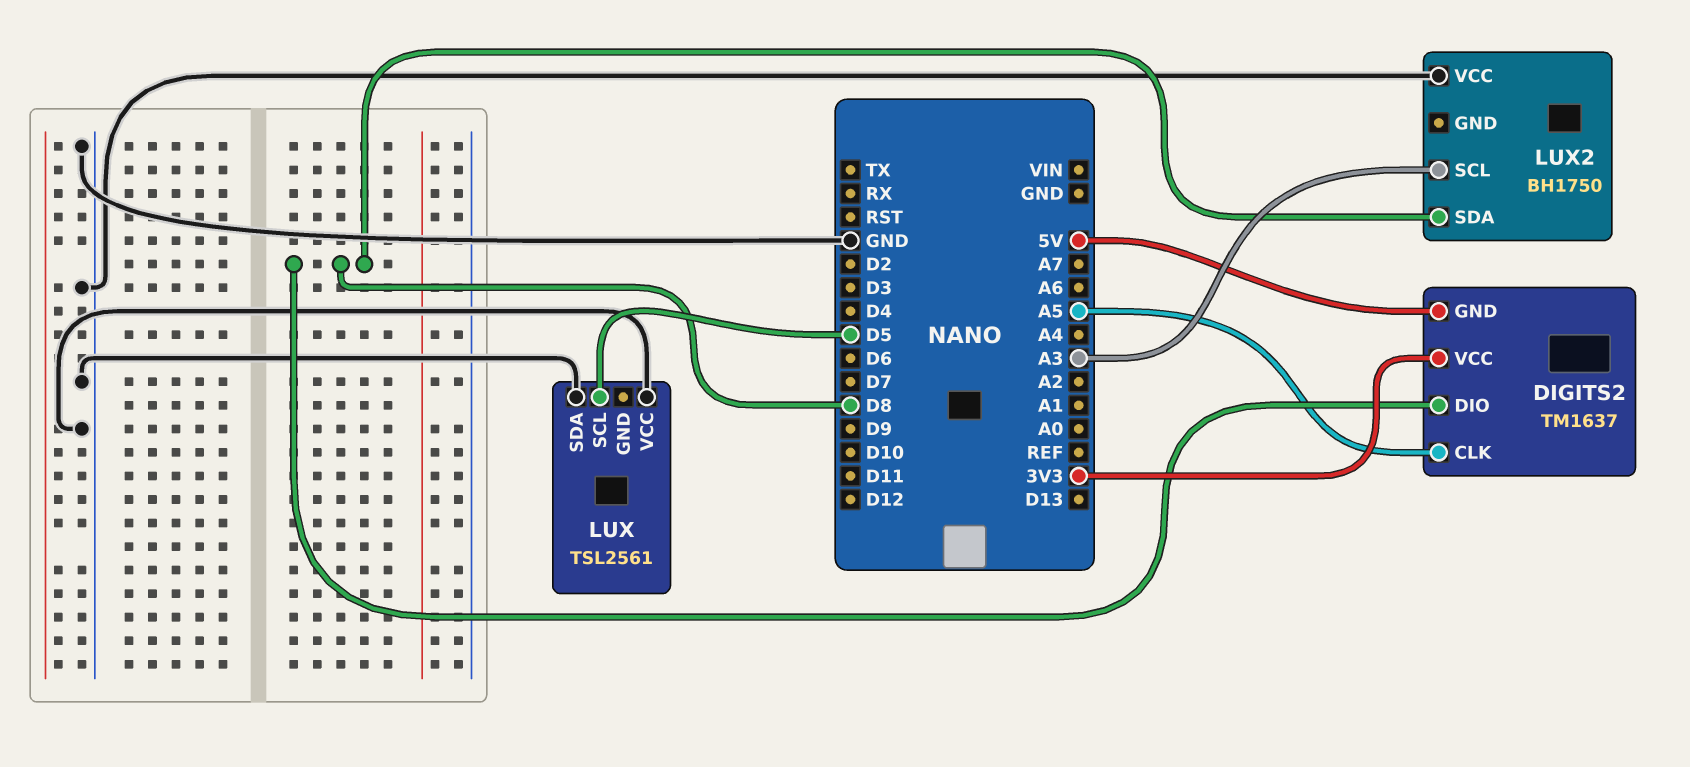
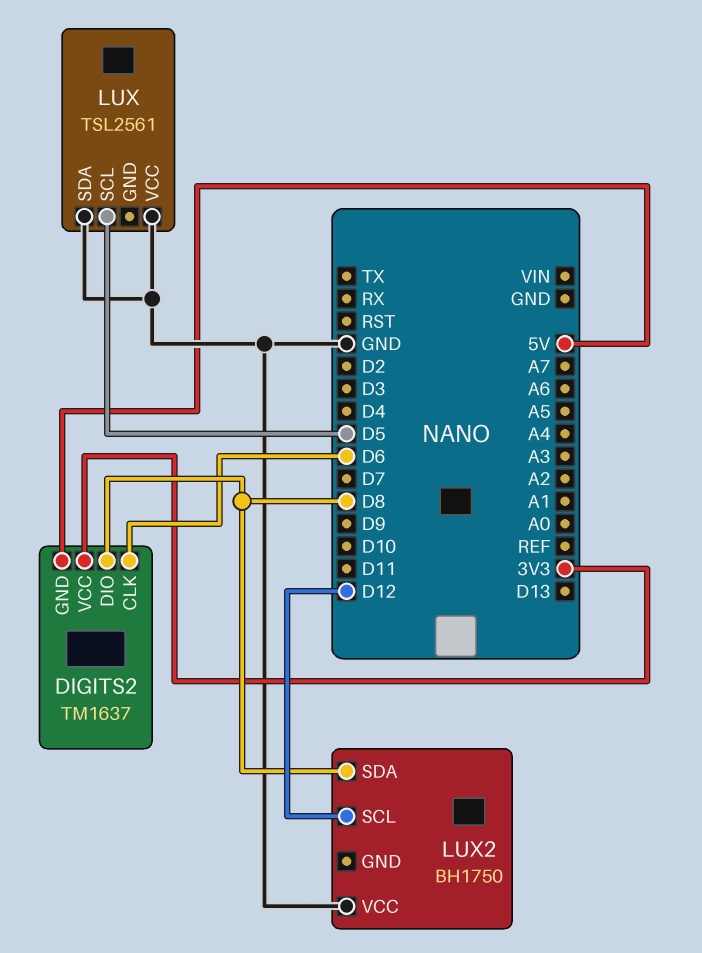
DIGITS2 pin CLK: A5 -> D6
LUX2 pin SCL: A3 -> D12

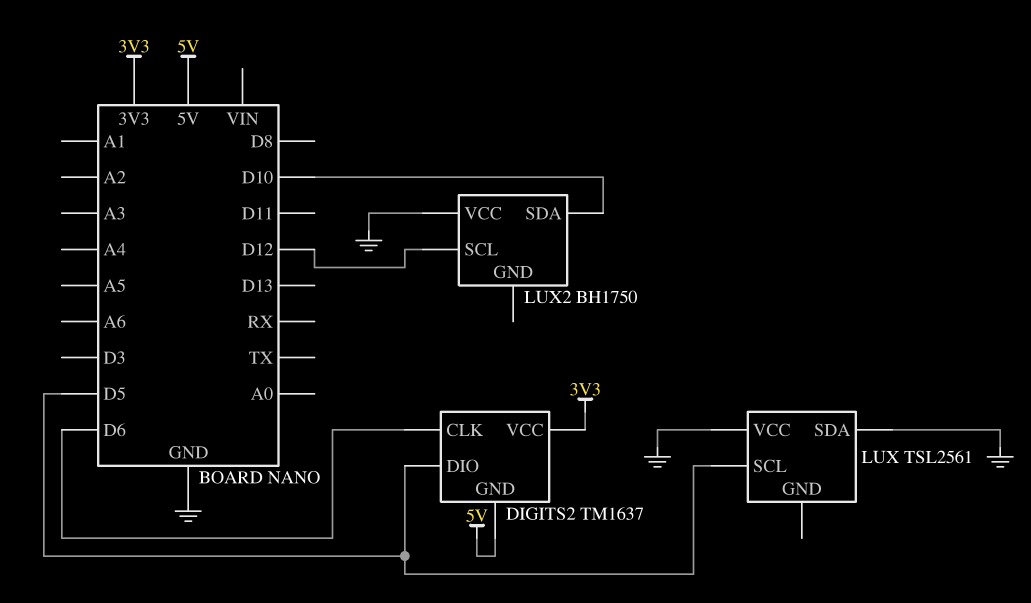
DIGITS2 pin DIO: D8 -> D5
LUX2 pin SDA: D8 -> D10

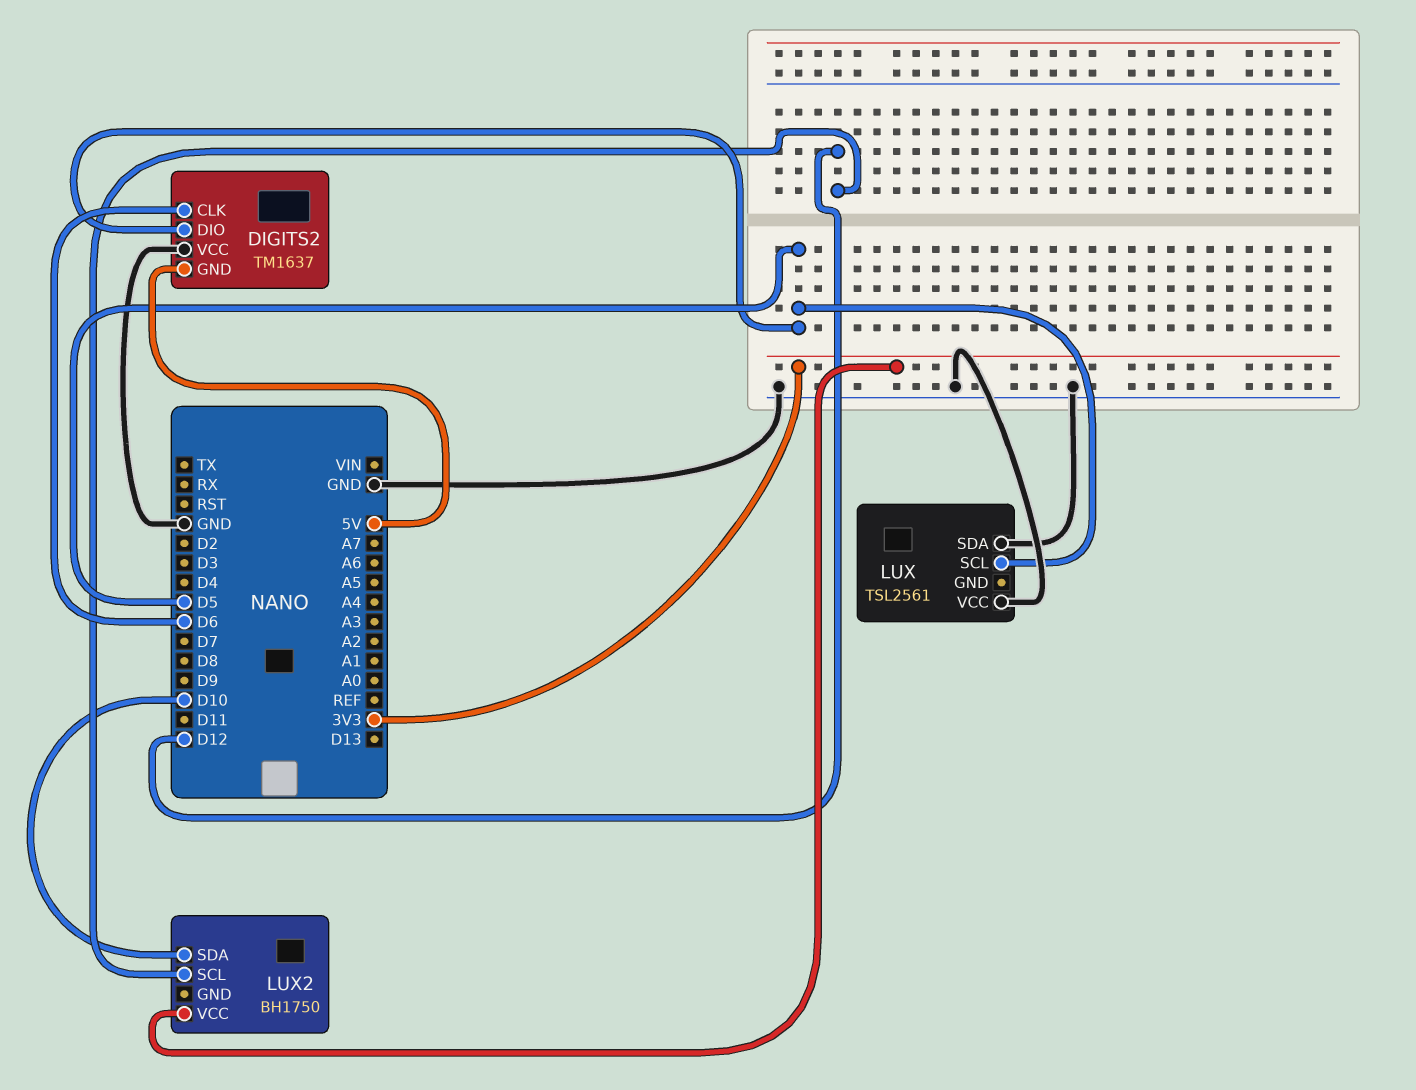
DIGITS2 pin VCC: 3V3 -> GND
LUX2 pin VCC: GND -> 3V3

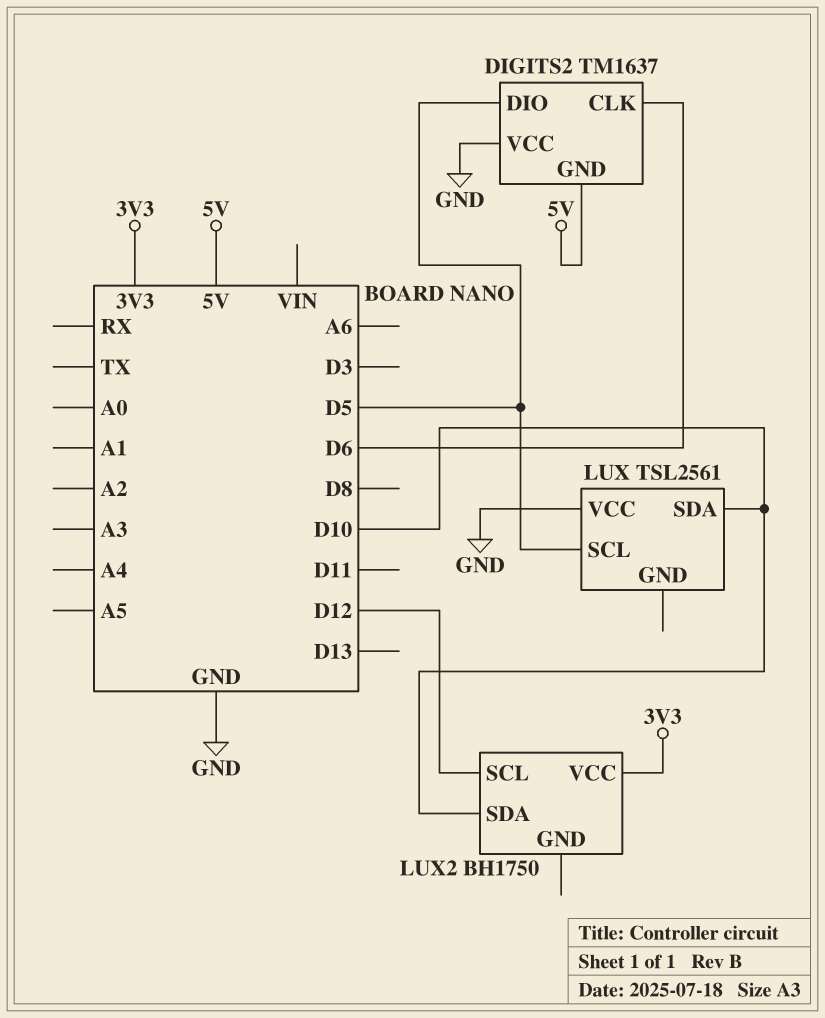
LUX pin SDA: GND -> D10

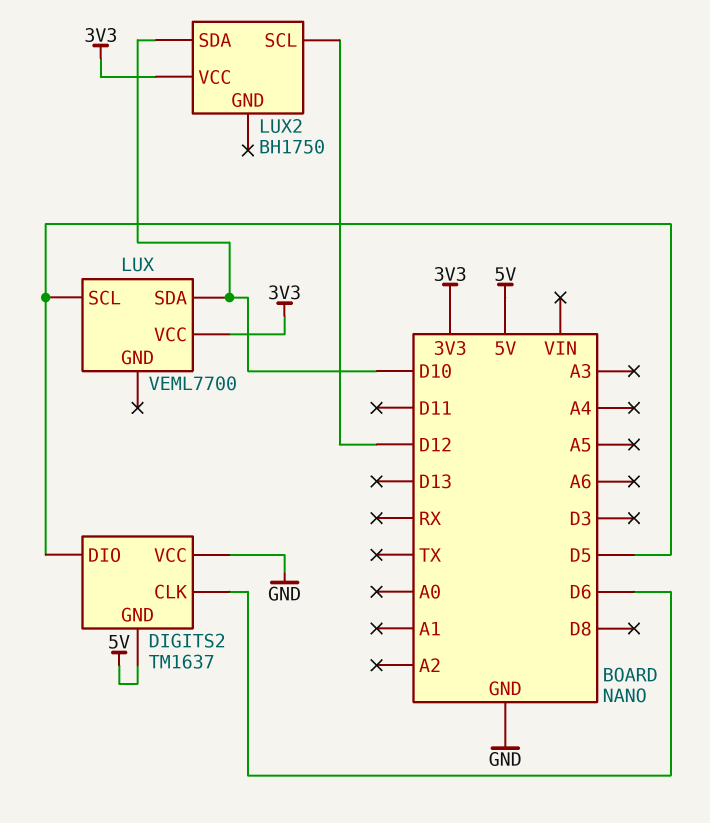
LUX: TSL2561 -> VEML7700
LUX pin VCC: GND -> 3V3

